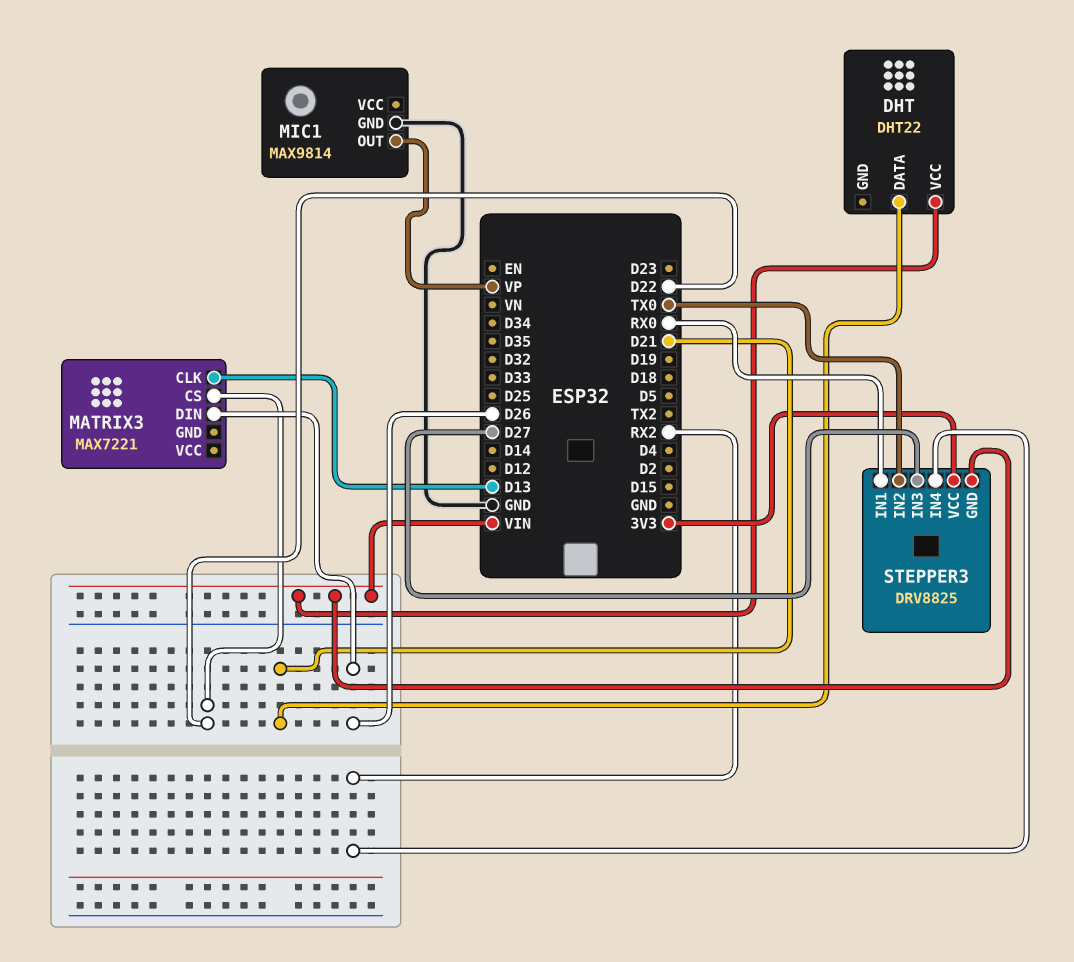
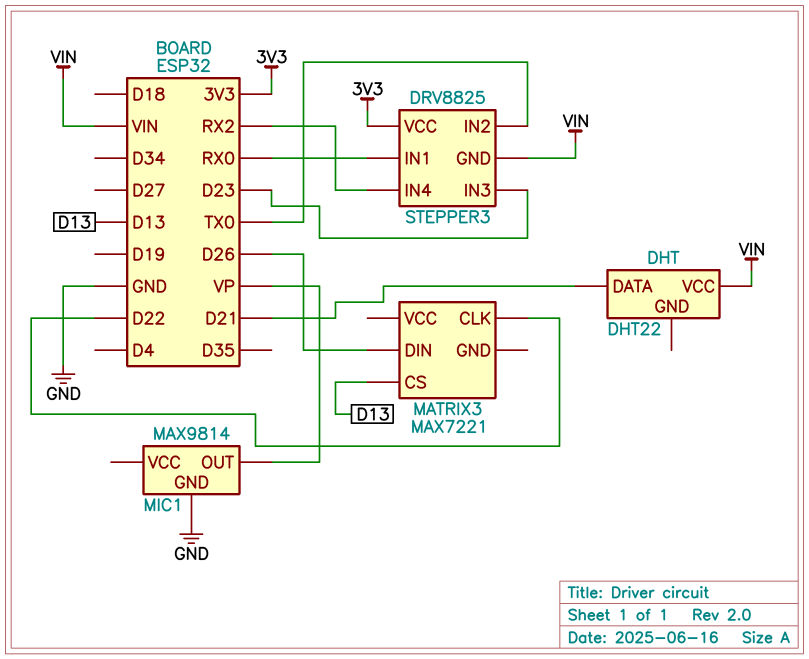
MATRIX3 pin CLK: D13 -> D22
MATRIX3 pin CS: D22 -> D13
STEPPER3 pin IN3: D27 -> D23

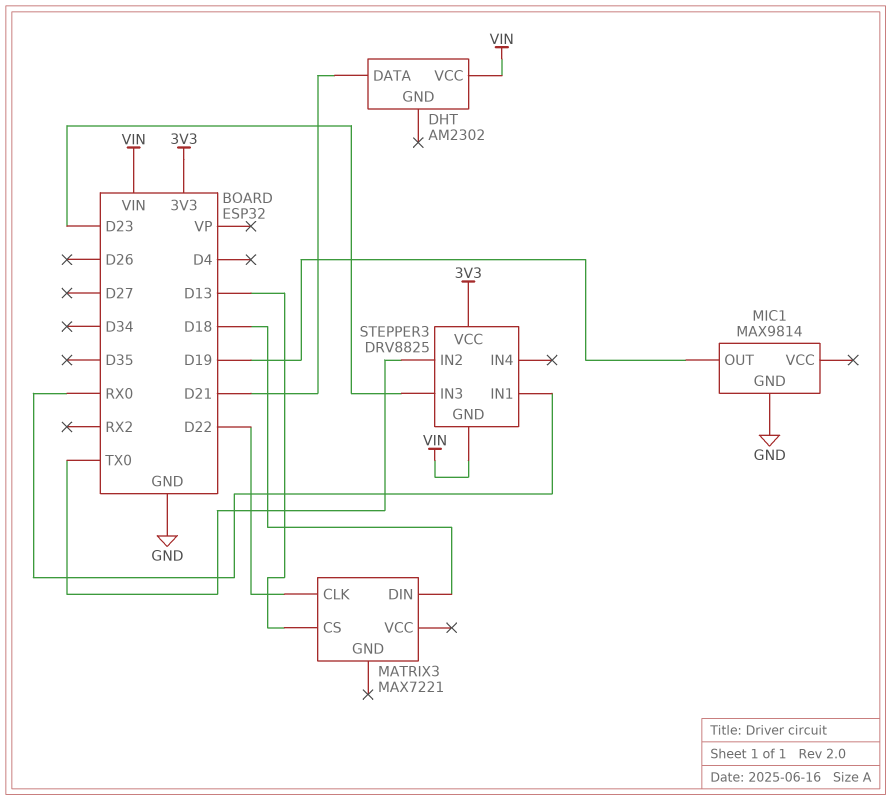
DHT: DHT22 -> AM2302
MATRIX3 pin DIN: D26 -> D18
MIC1 pin OUT: VP -> D19
STEPPER3 pin IN4: RX2 -> none

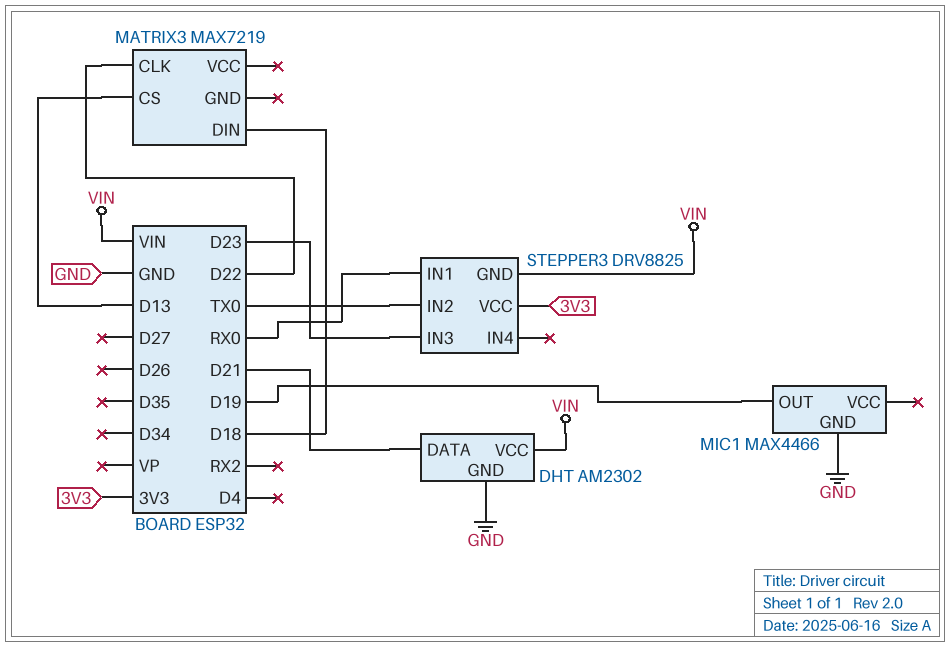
DHT pin GND: none -> GND
MATRIX3: MAX7221 -> MAX7219
MIC1: MAX9814 -> MAX4466

